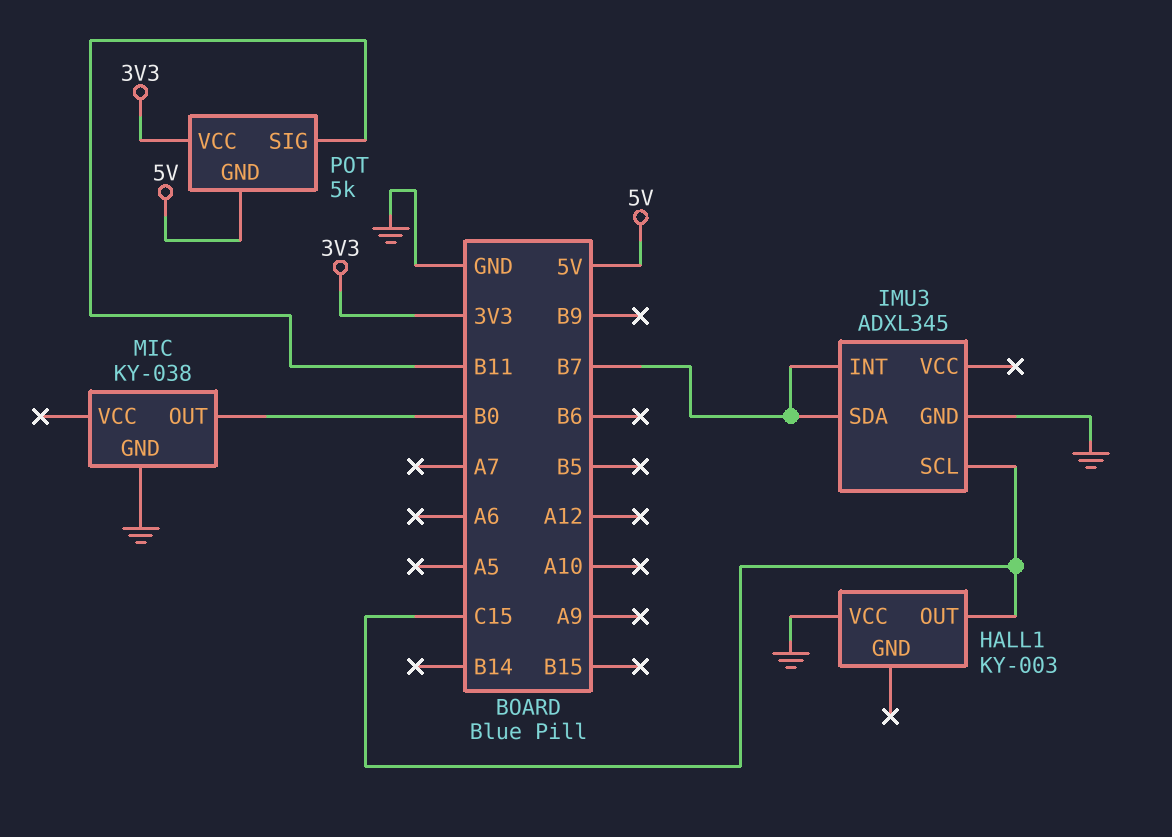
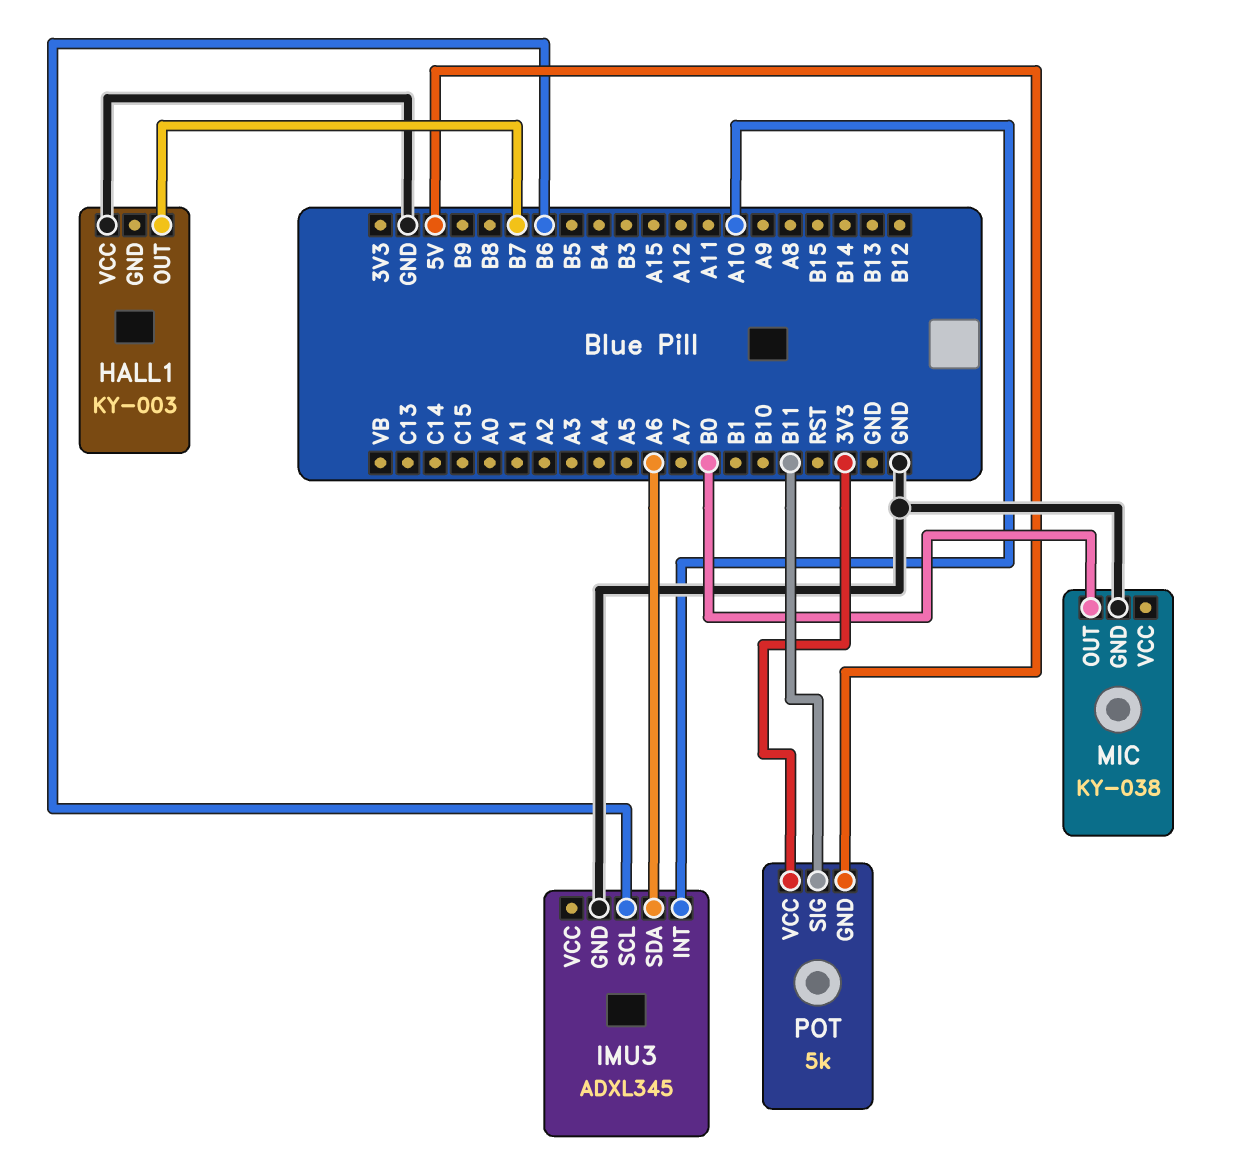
HALL1 pin OUT: C15 -> B7
IMU3 pin INT: B7 -> A10
IMU3 pin SCL: C15 -> B6
IMU3 pin SDA: B7 -> A6

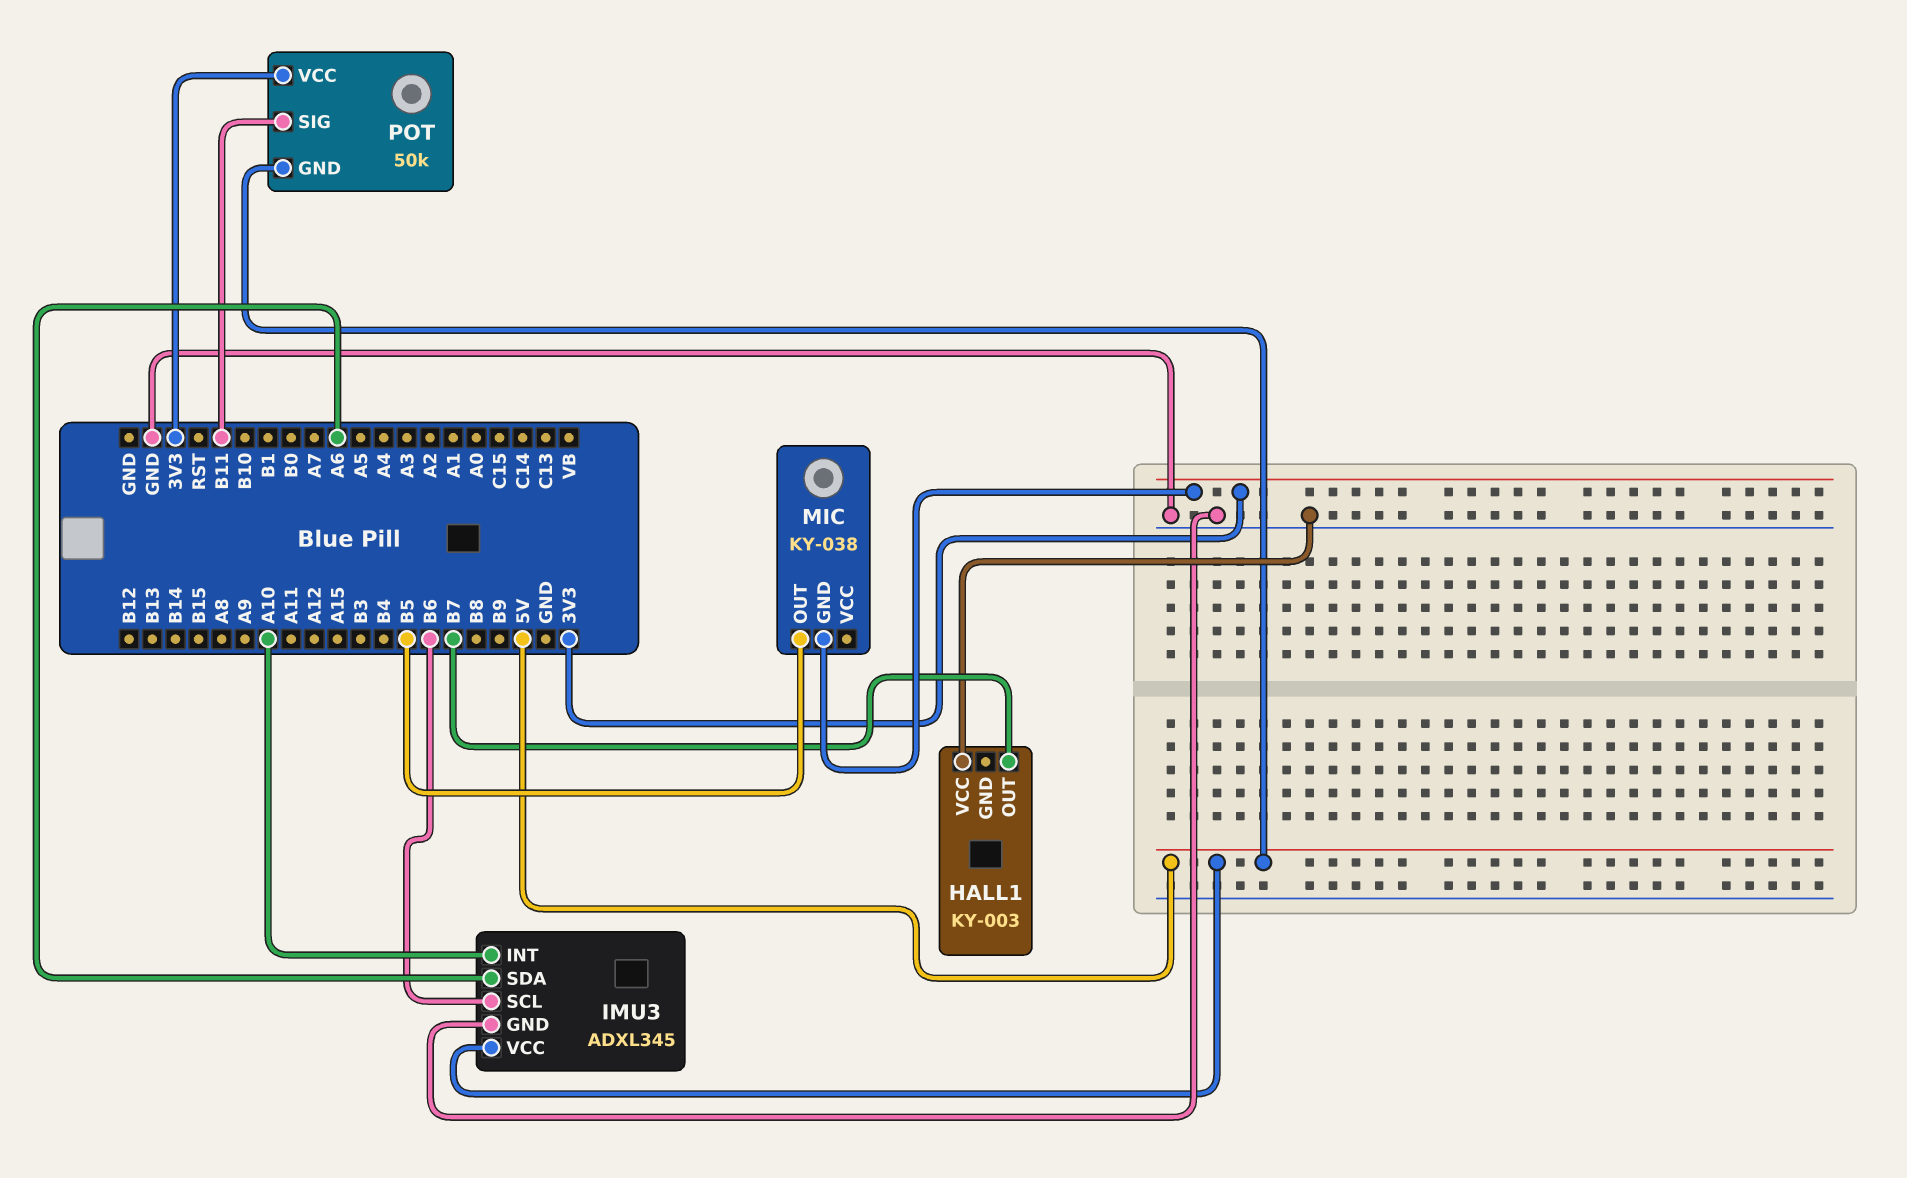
IMU3 pin VCC: none -> 5V
MIC pin GND: GND -> 3V3
MIC pin OUT: B0 -> B5
POT: 5k -> 50k

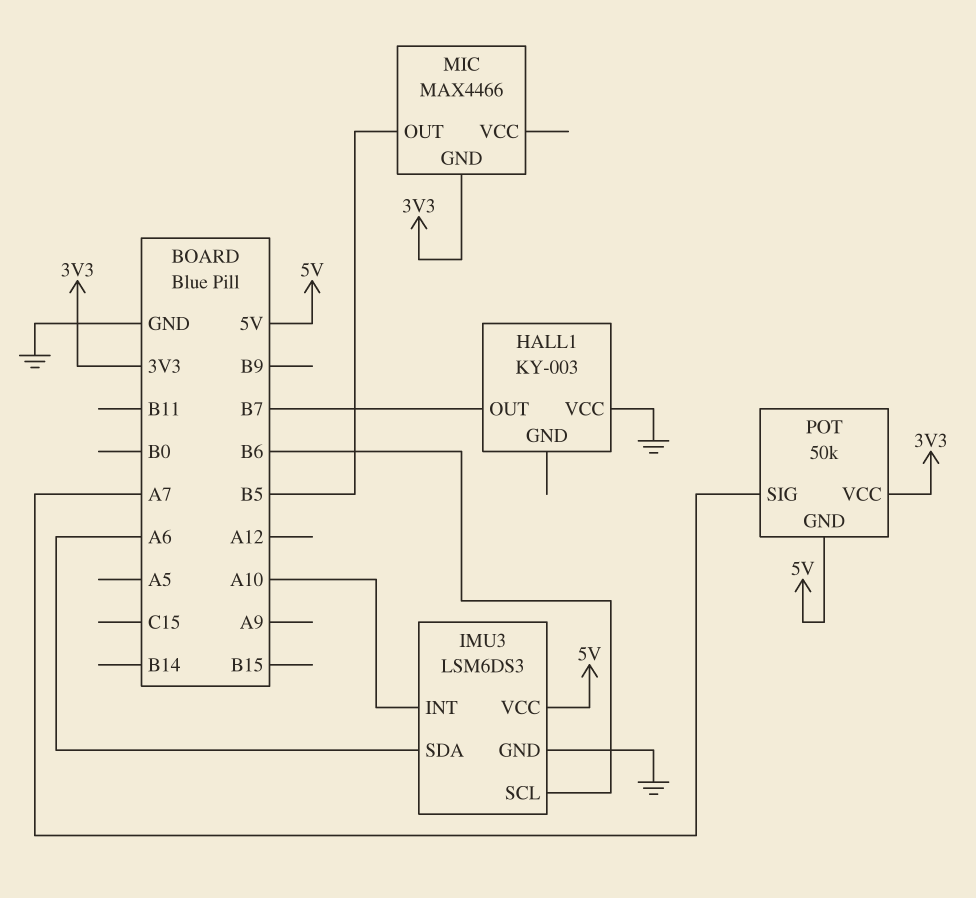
IMU3: ADXL345 -> LSM6DS3
MIC: KY-038 -> MAX4466
POT pin SIG: B11 -> A7

